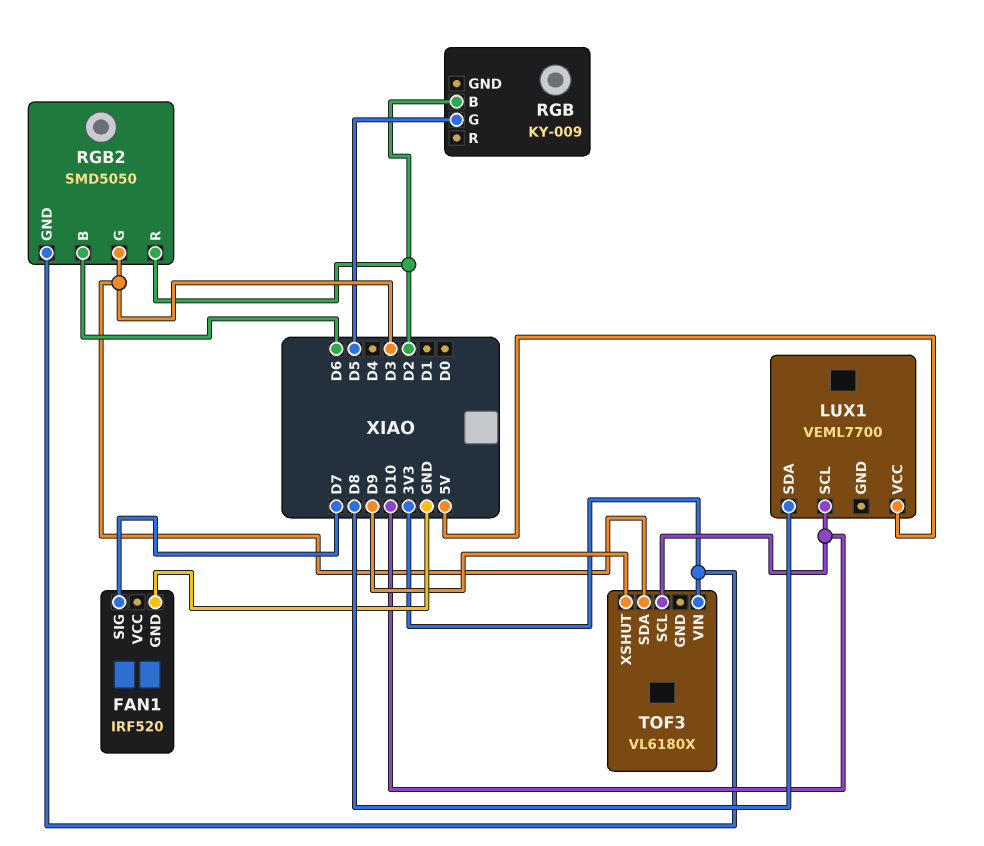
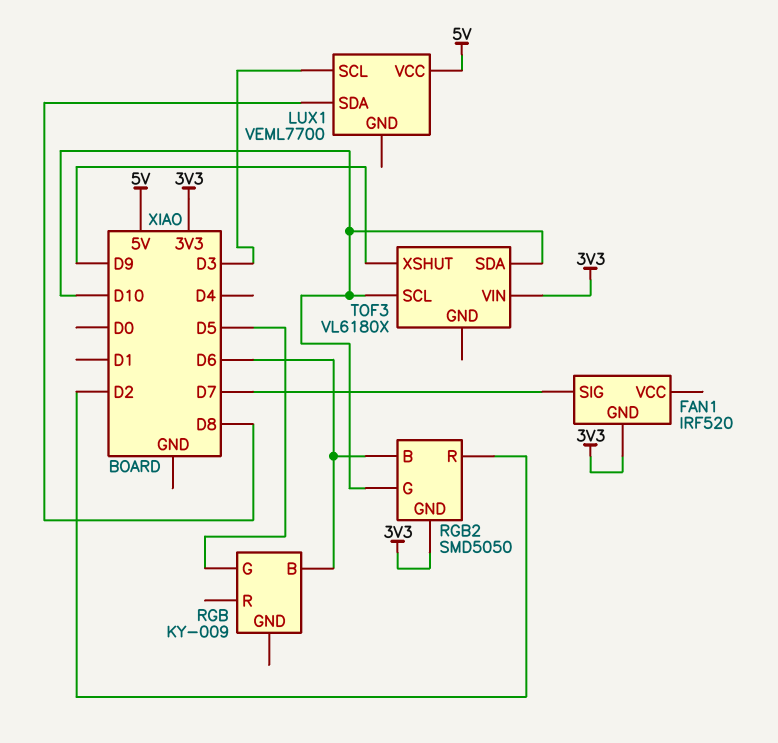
FAN1 pin GND: GND -> 3V3
LUX1 pin SCL: D10 -> D3
RGB pin B: D2 -> D6
RGB2 pin G: D3 -> D10
TOF3 pin SDA: D3 -> D10

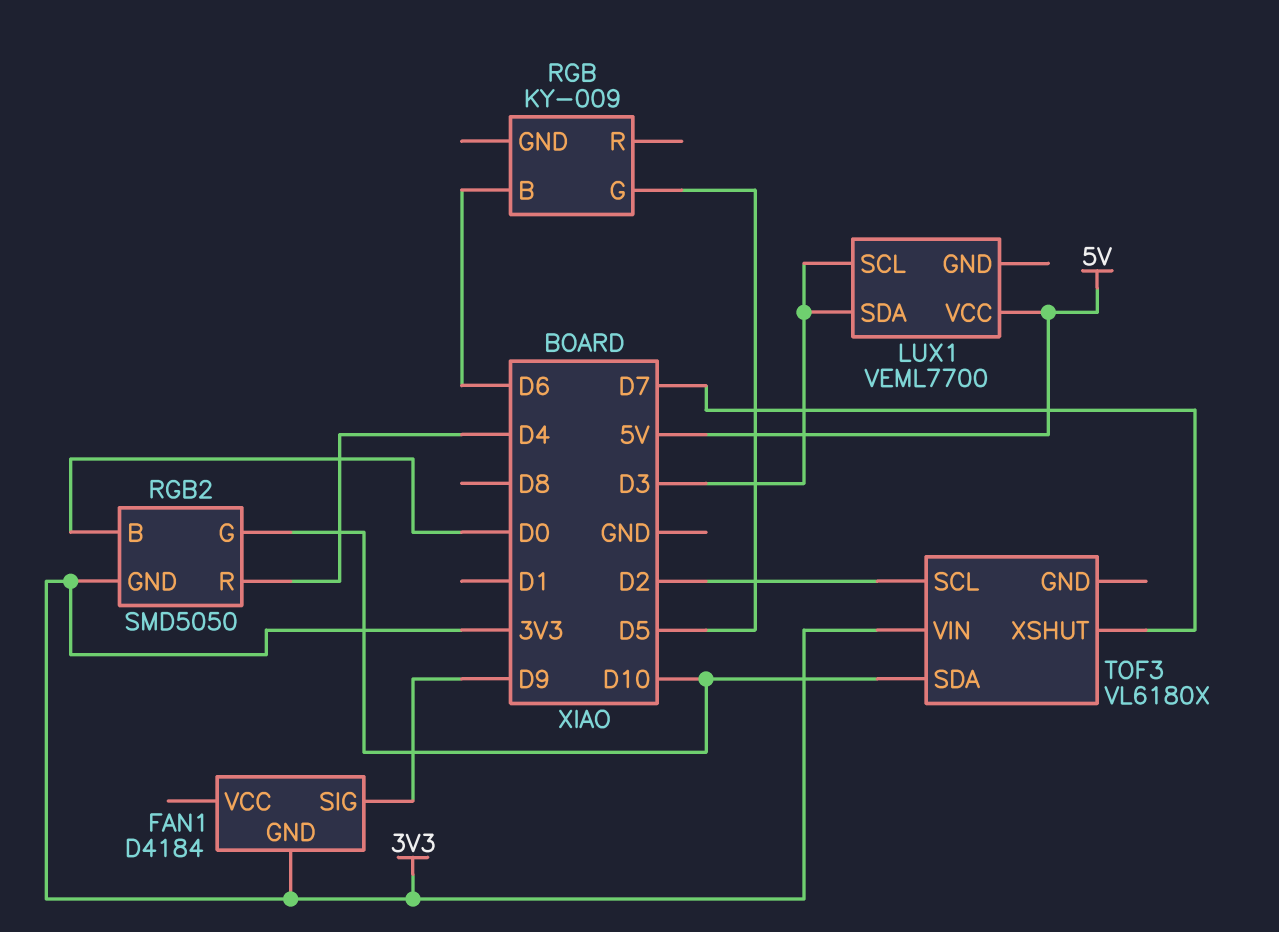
FAN1: IRF520 -> D4184
FAN1 pin SIG: D7 -> D9
LUX1 pin SDA: D8 -> D3
RGB2 pin B: D6 -> D0
RGB2 pin R: D2 -> D4
TOF3 pin SCL: D10 -> D2
TOF3 pin XSHUT: D9 -> D7

